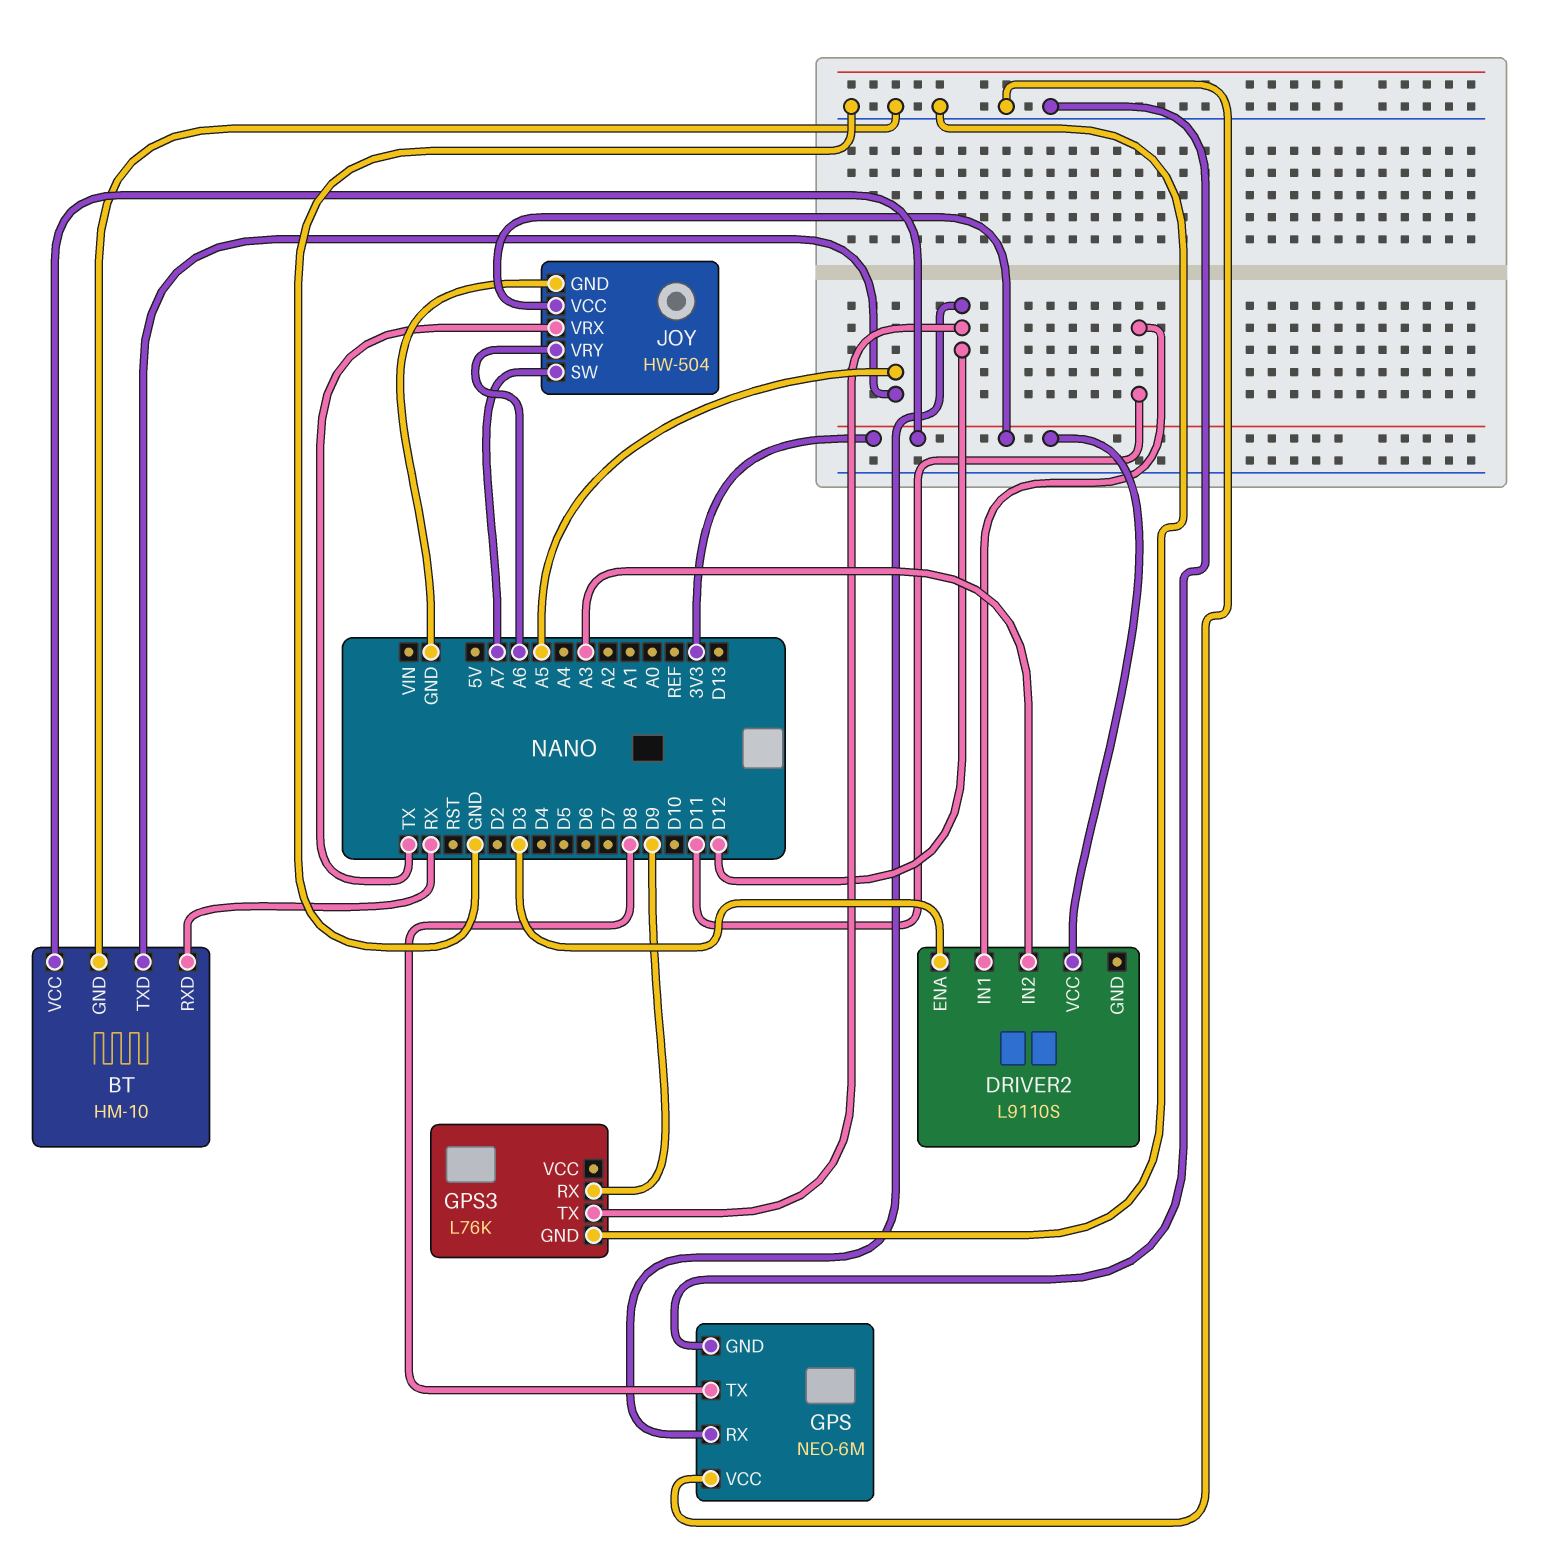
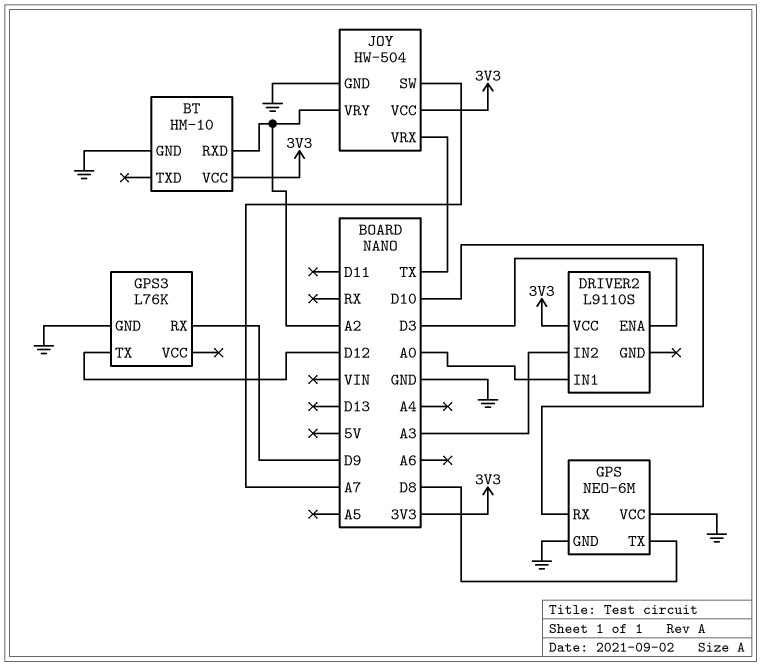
BT pin RXD: RX -> A2
BT pin TXD: A5 -> none
DRIVER2 pin IN1: D11 -> A0
GPS pin RX: D12 -> D10
JOY pin VRY: A6 -> A2

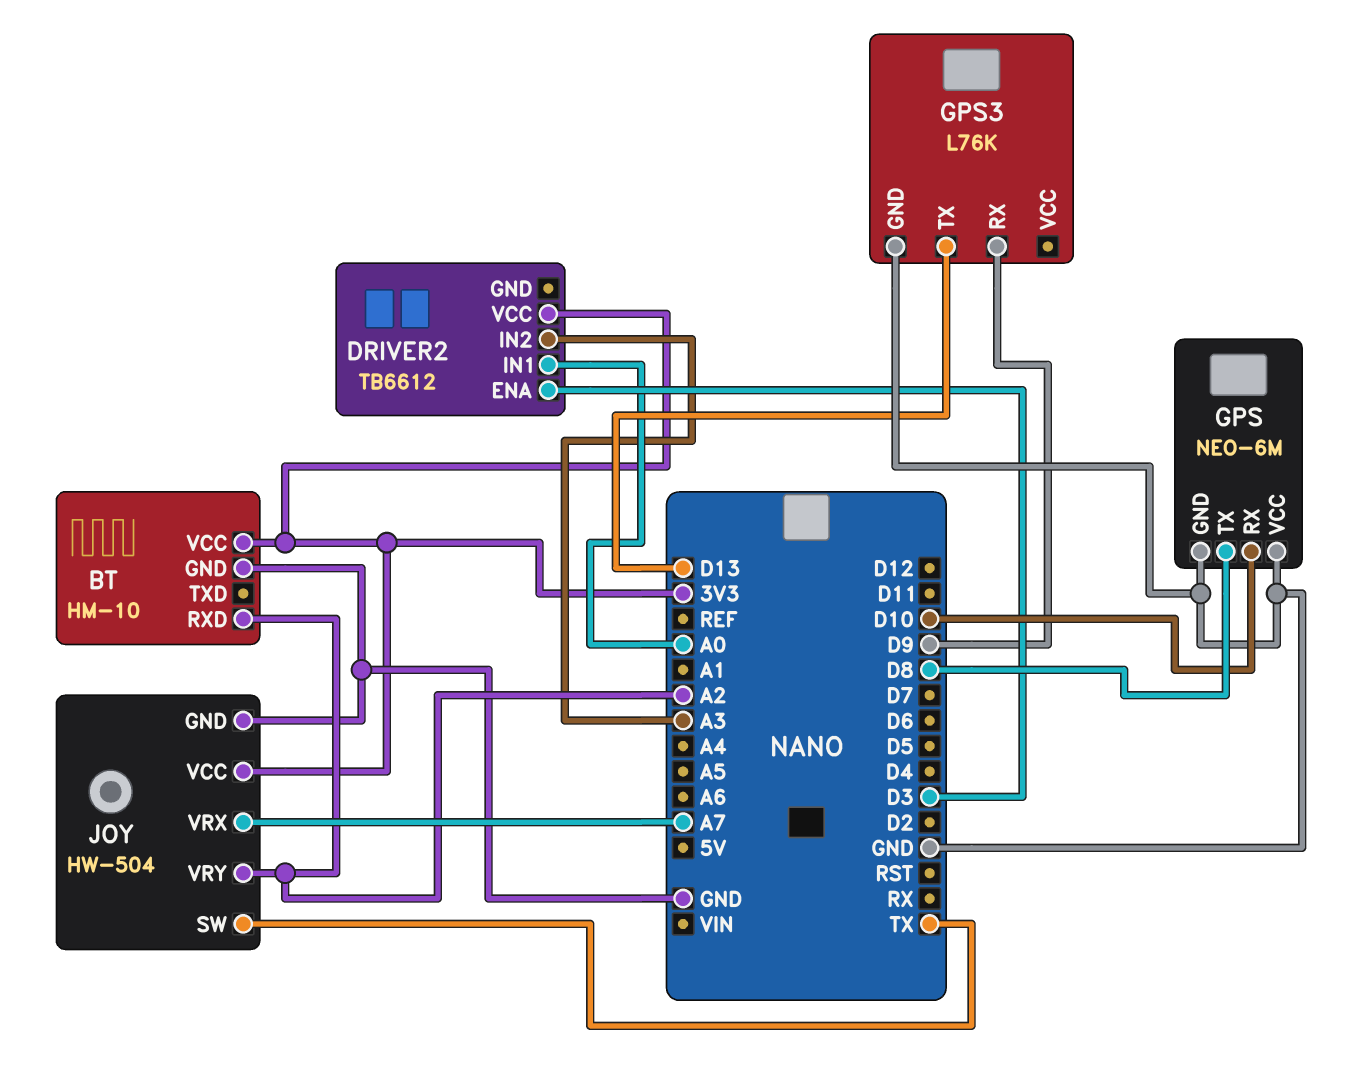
DRIVER2: L9110S -> TB6612
GPS3 pin TX: D12 -> D13
JOY pin SW: A7 -> TX
JOY pin VRX: TX -> A7

